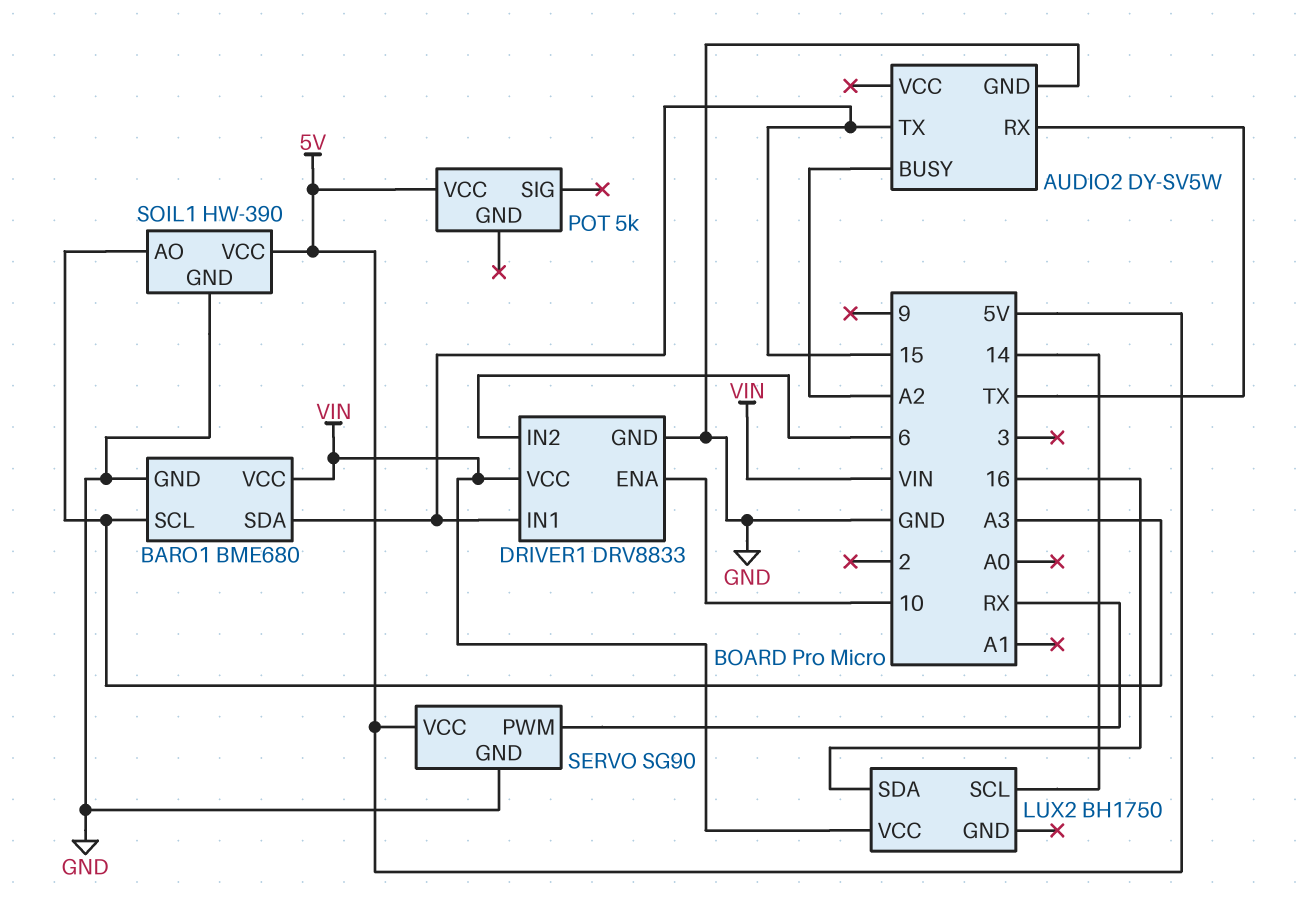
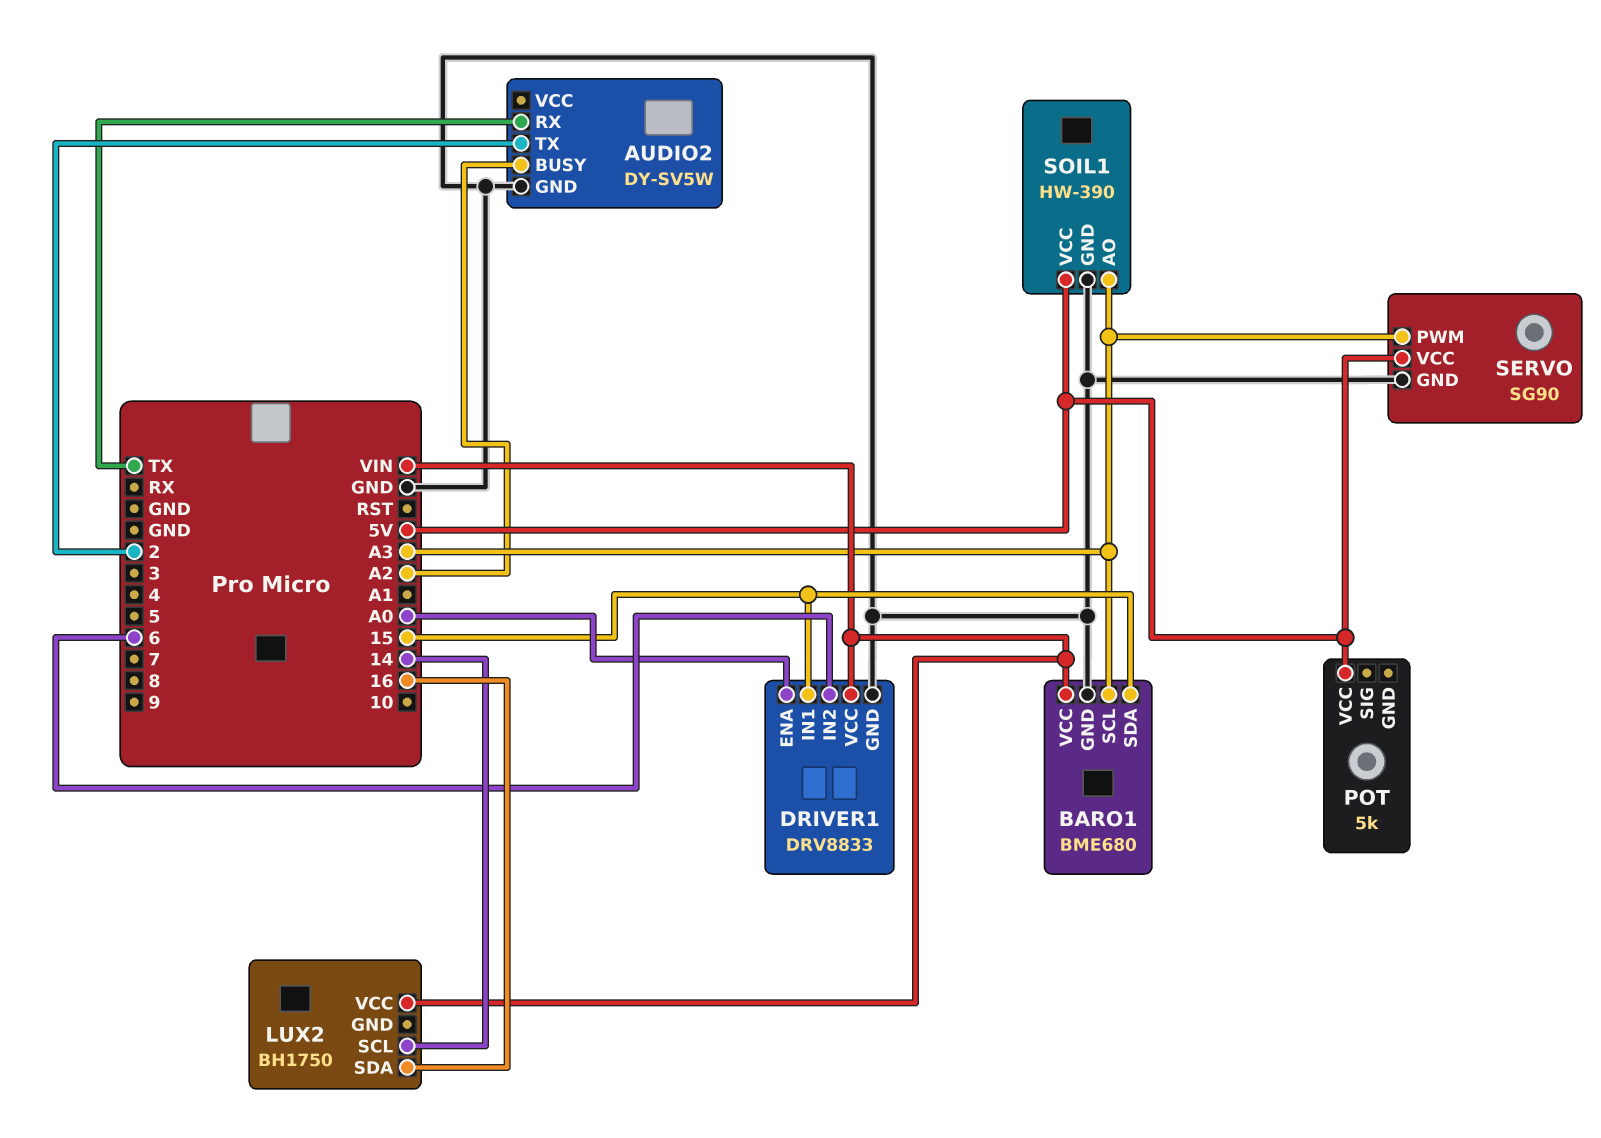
AUDIO2 pin TX: 15 -> 2
DRIVER1 pin ENA: 10 -> A0
SERVO pin PWM: RX -> A3

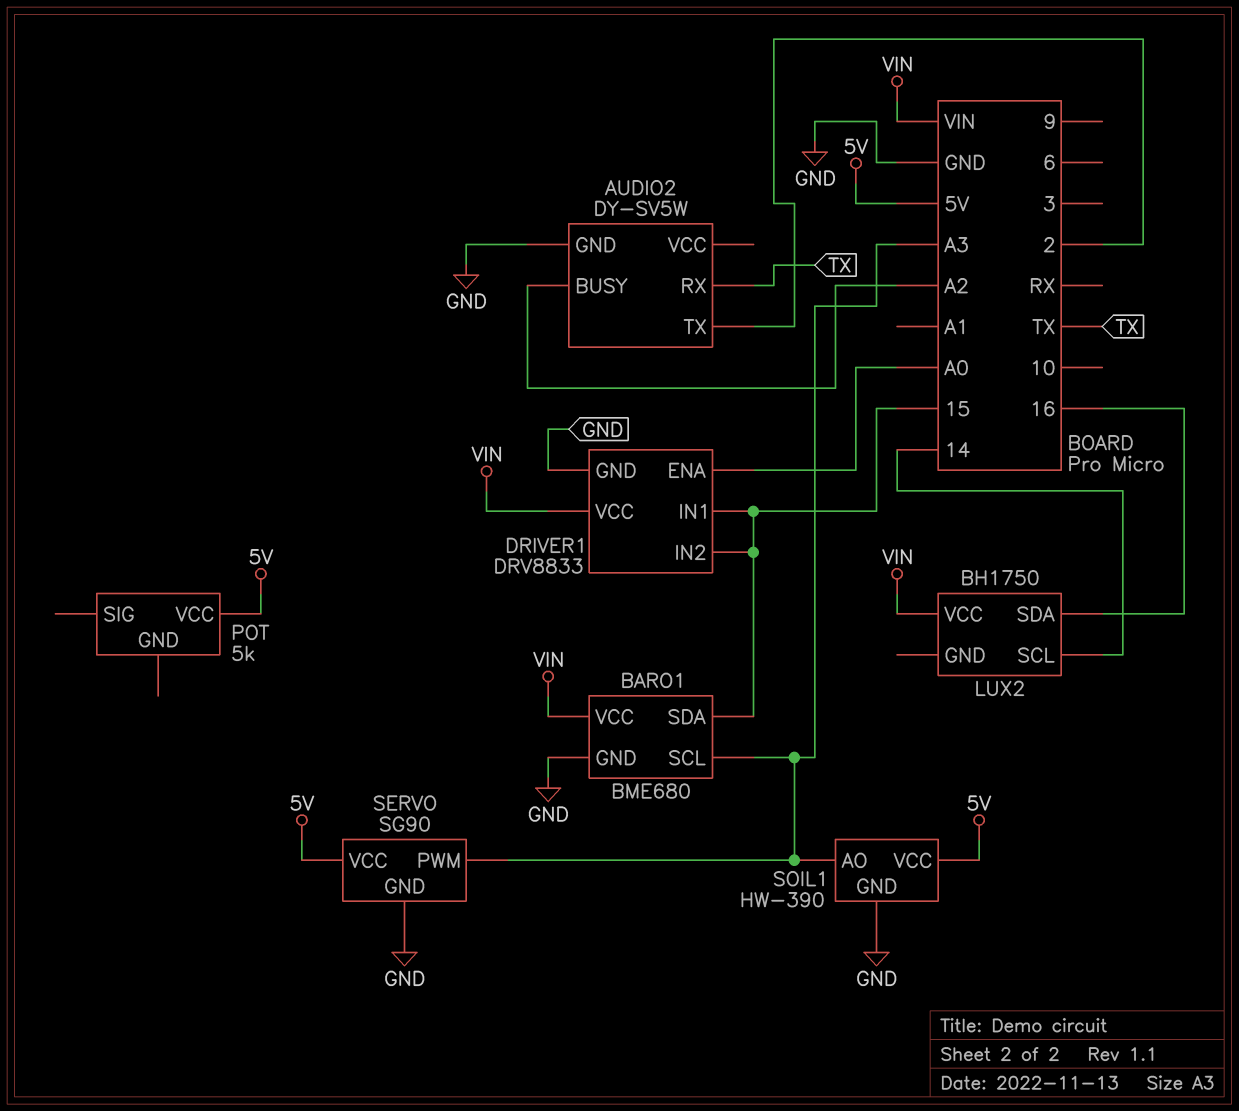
DRIVER1 pin IN2: 6 -> 15

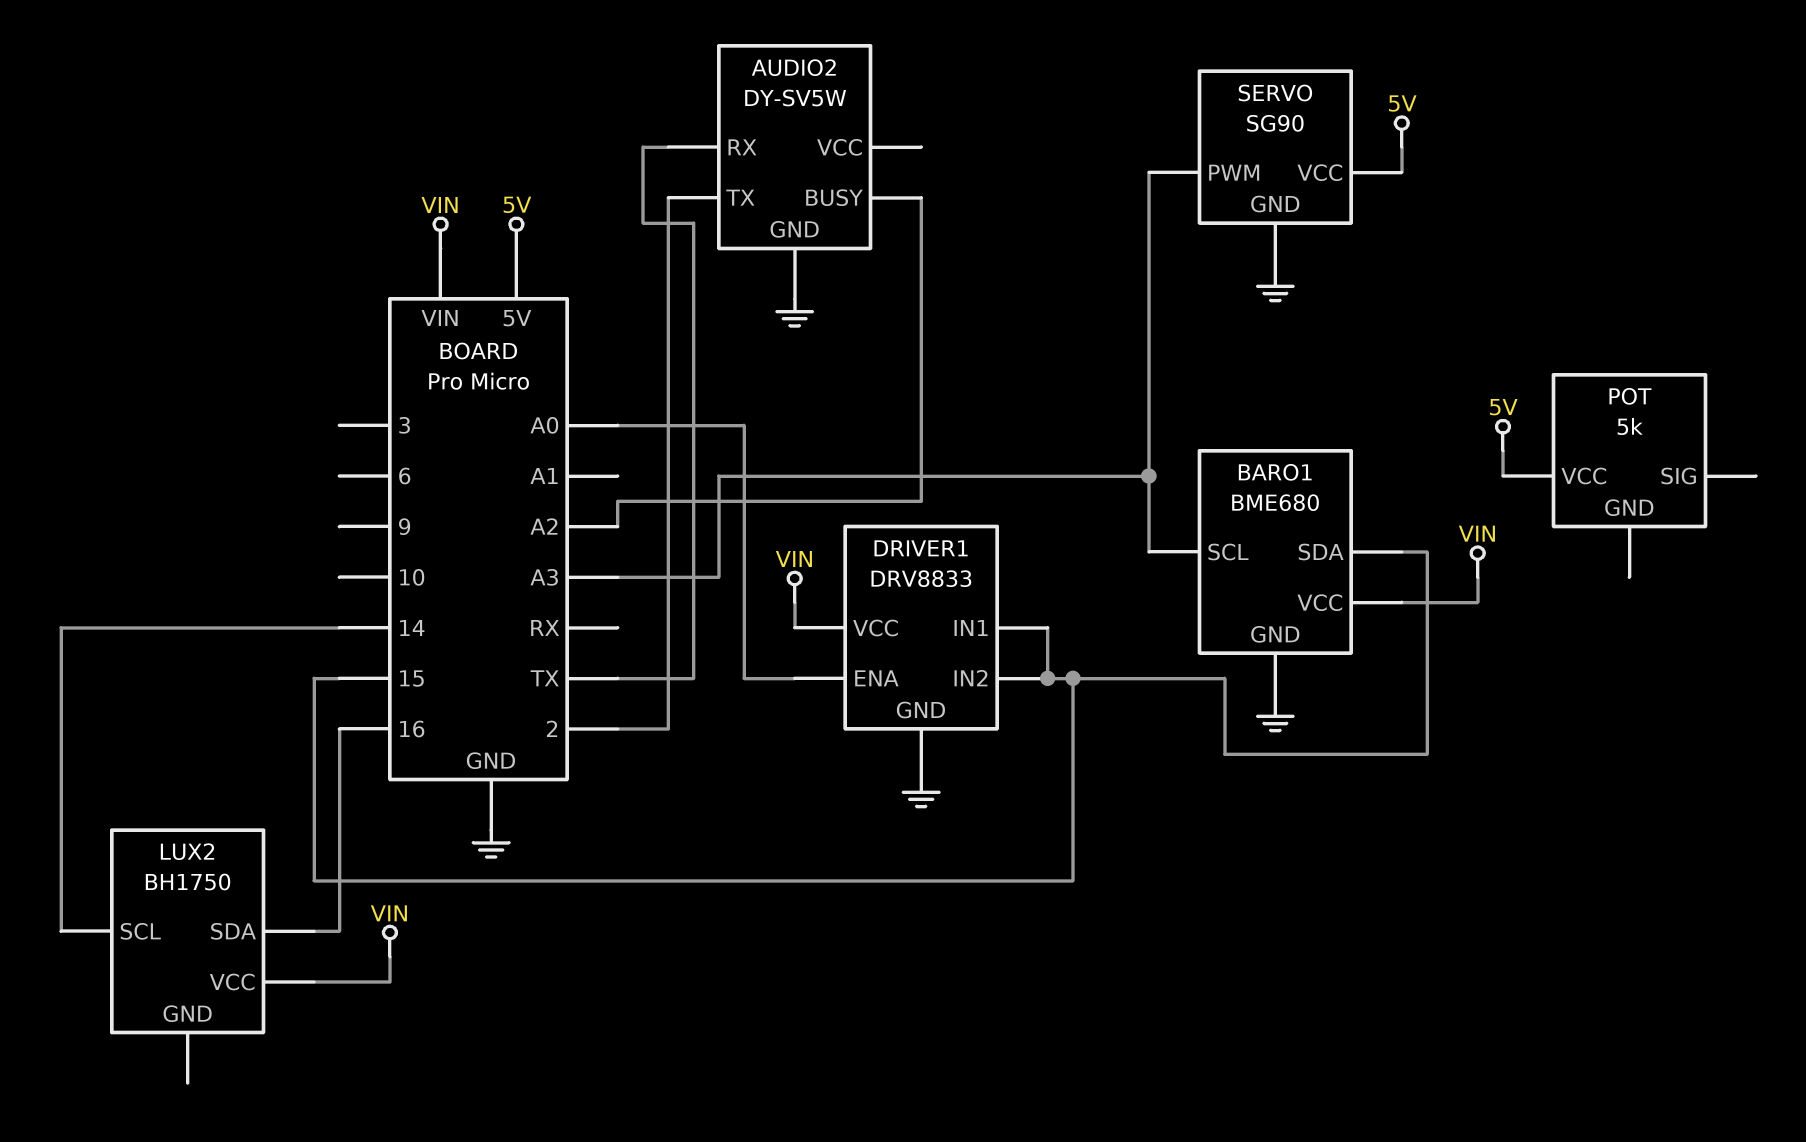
SOIL1: HW-390 -> none
SOIL1 pin AO: A3 -> none
SOIL1 pin GND: GND -> none
SOIL1 pin VCC: 5V -> none

